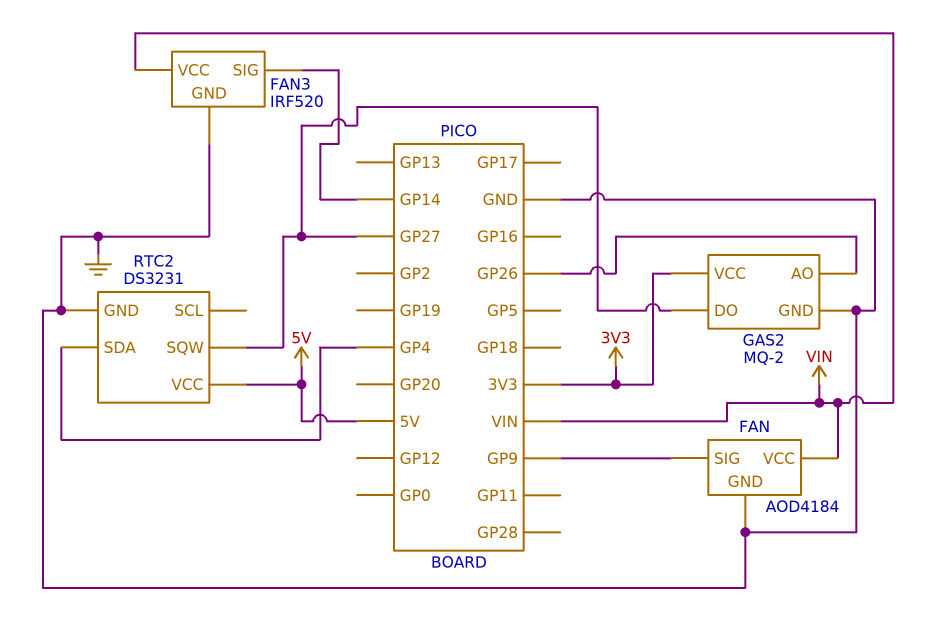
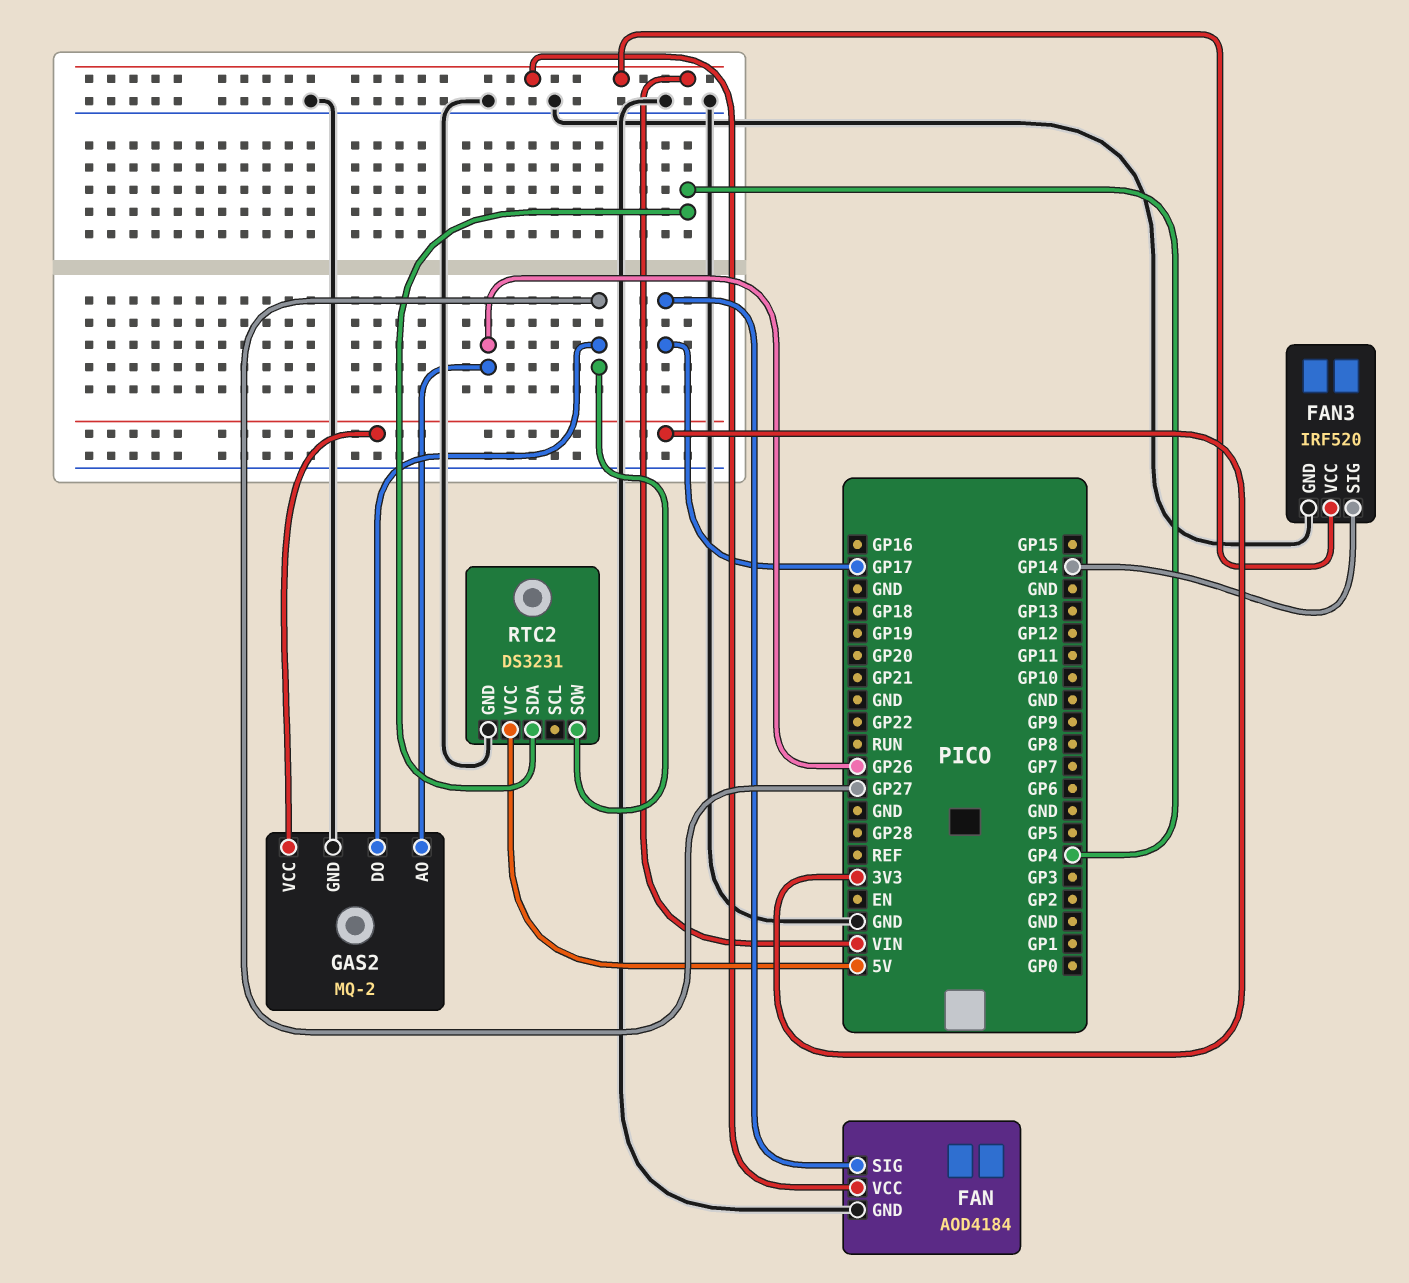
FAN pin SIG: GP9 -> GP17

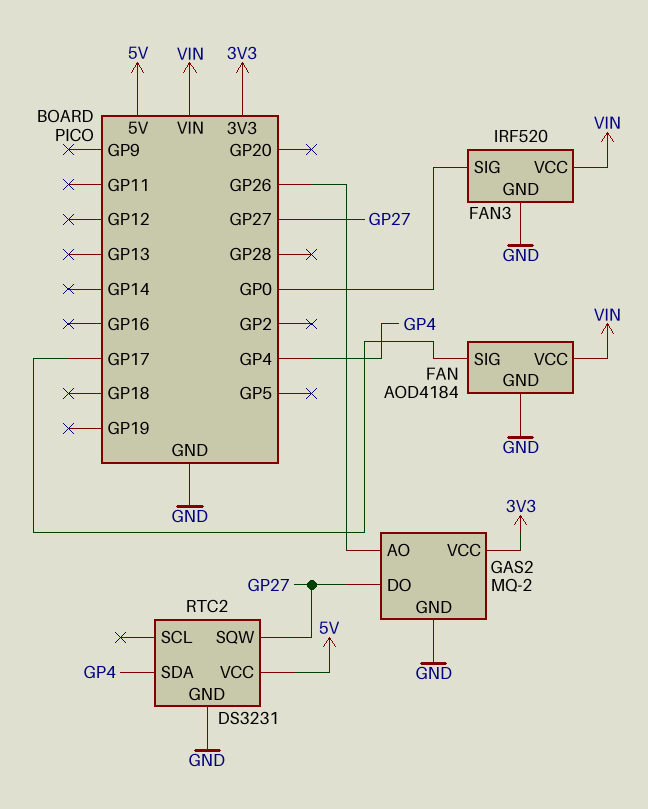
FAN3 pin SIG: GP14 -> GP0

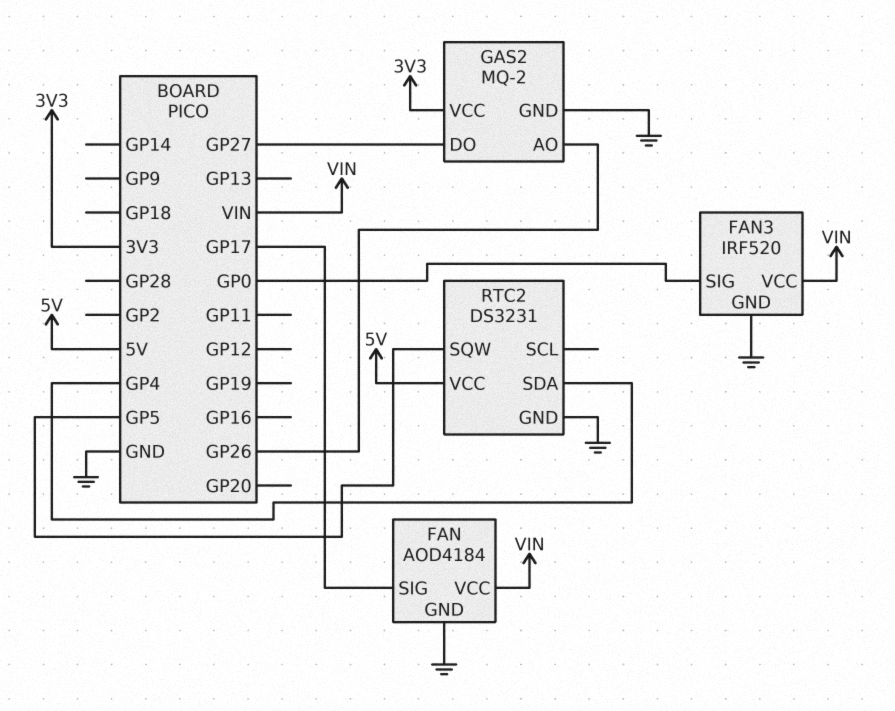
RTC2 pin SQW: GP27 -> GP5

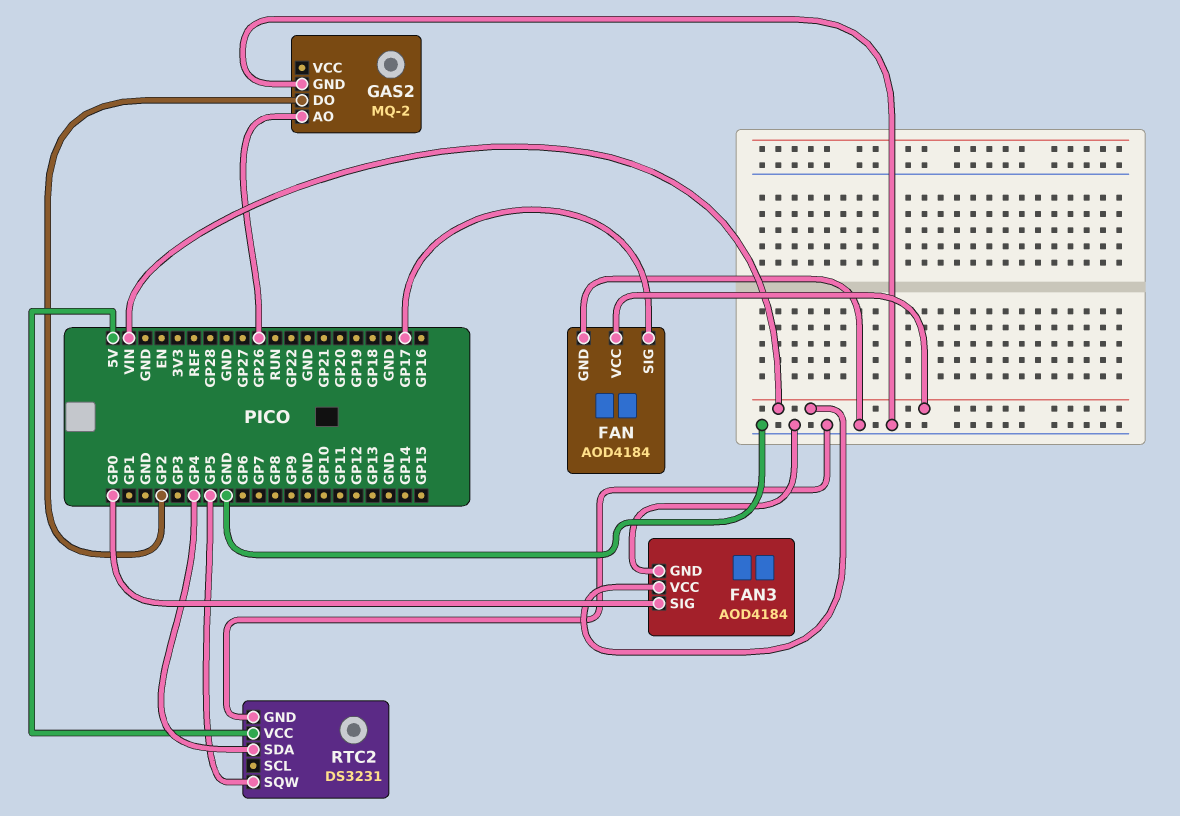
FAN3: IRF520 -> AOD4184
GAS2 pin DO: GP27 -> GP2
GAS2 pin VCC: 3V3 -> none

